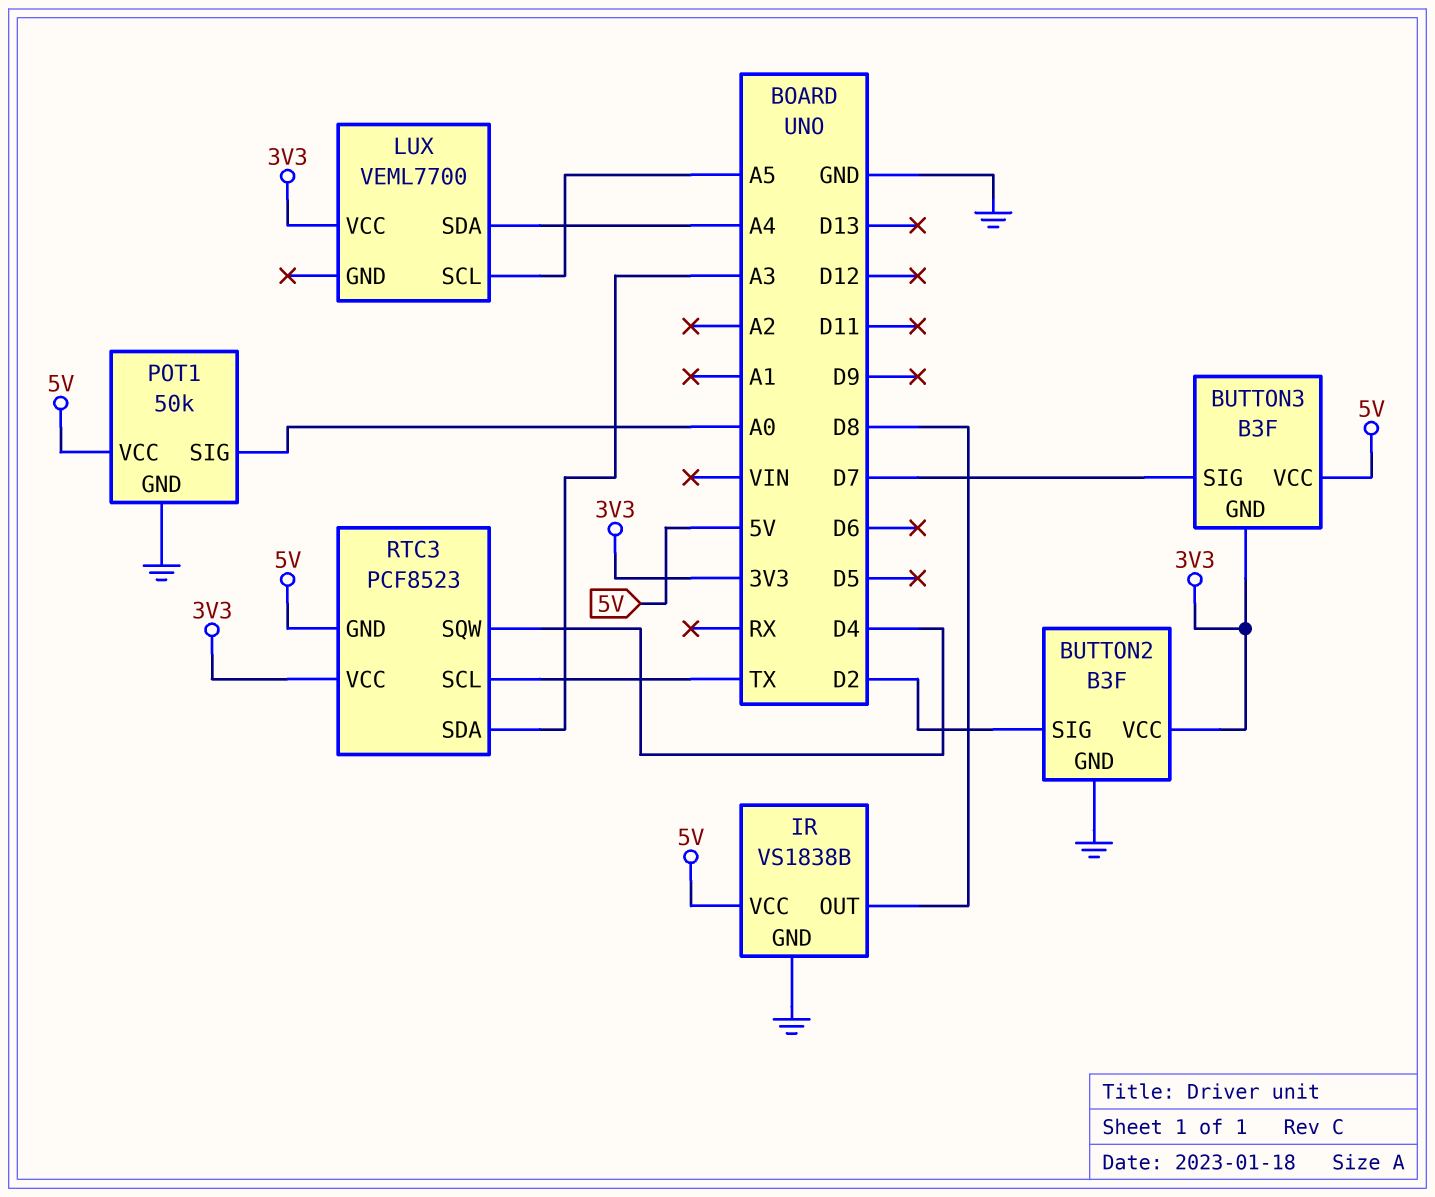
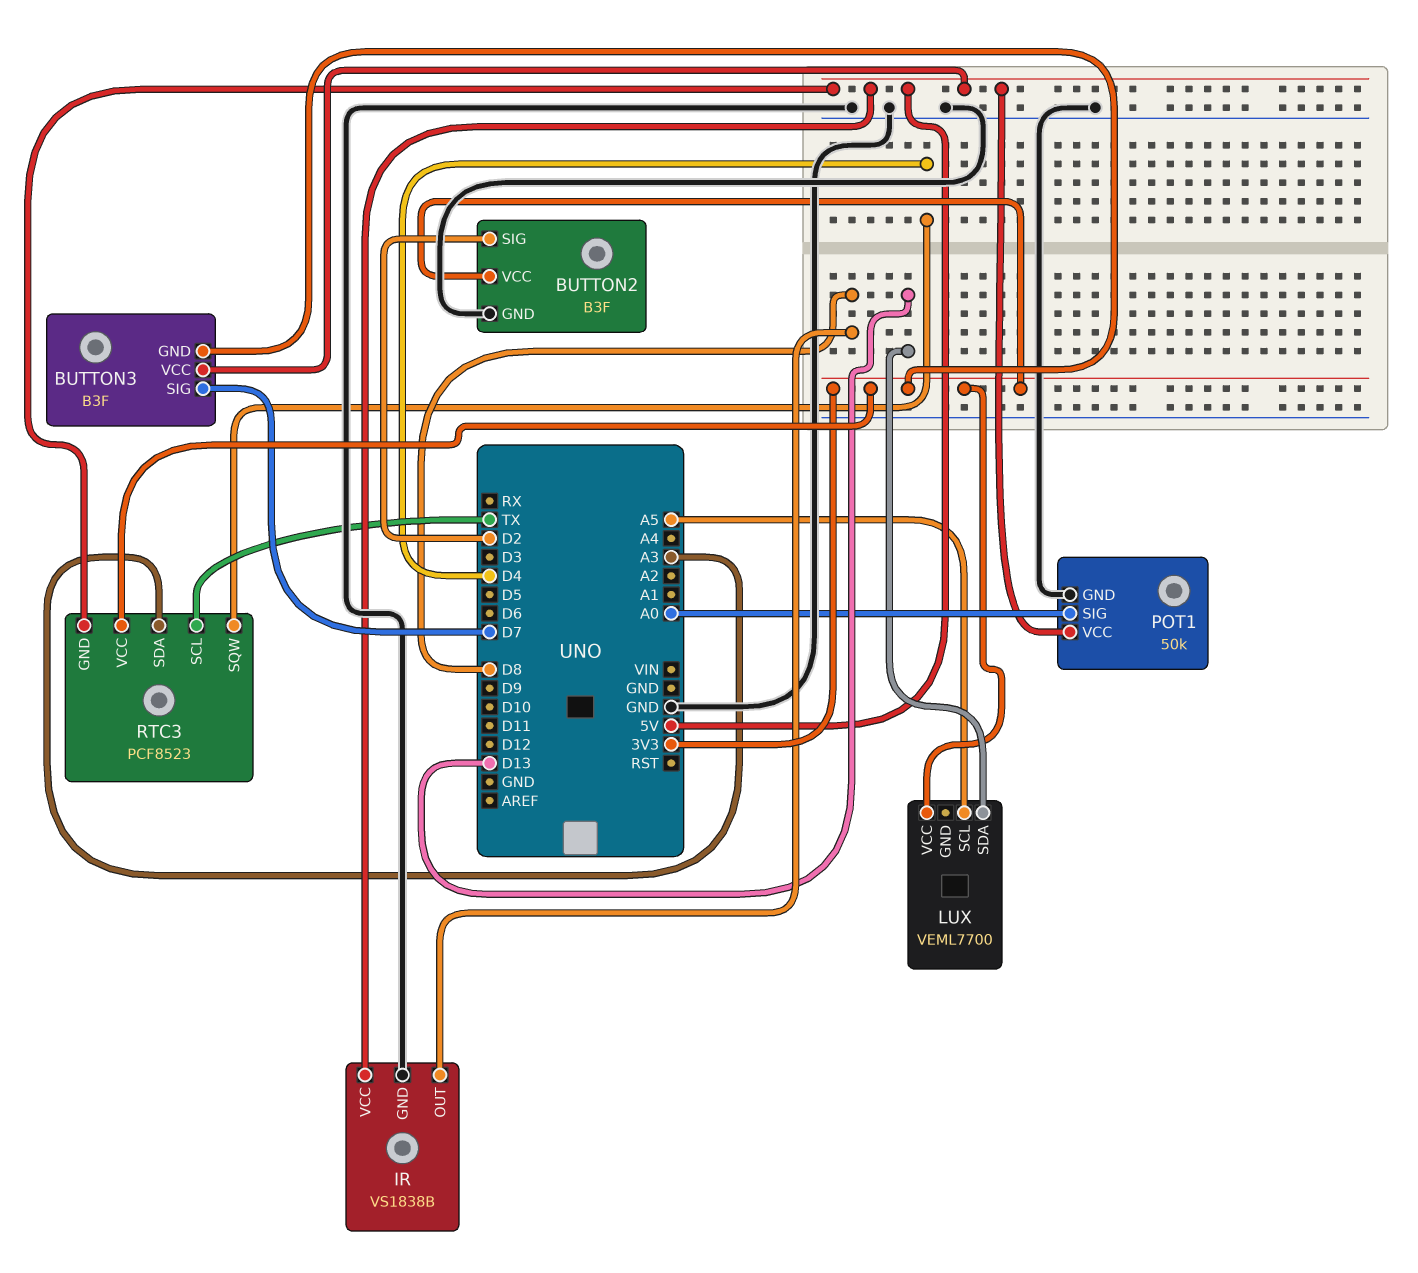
LUX pin SDA: A4 -> D13

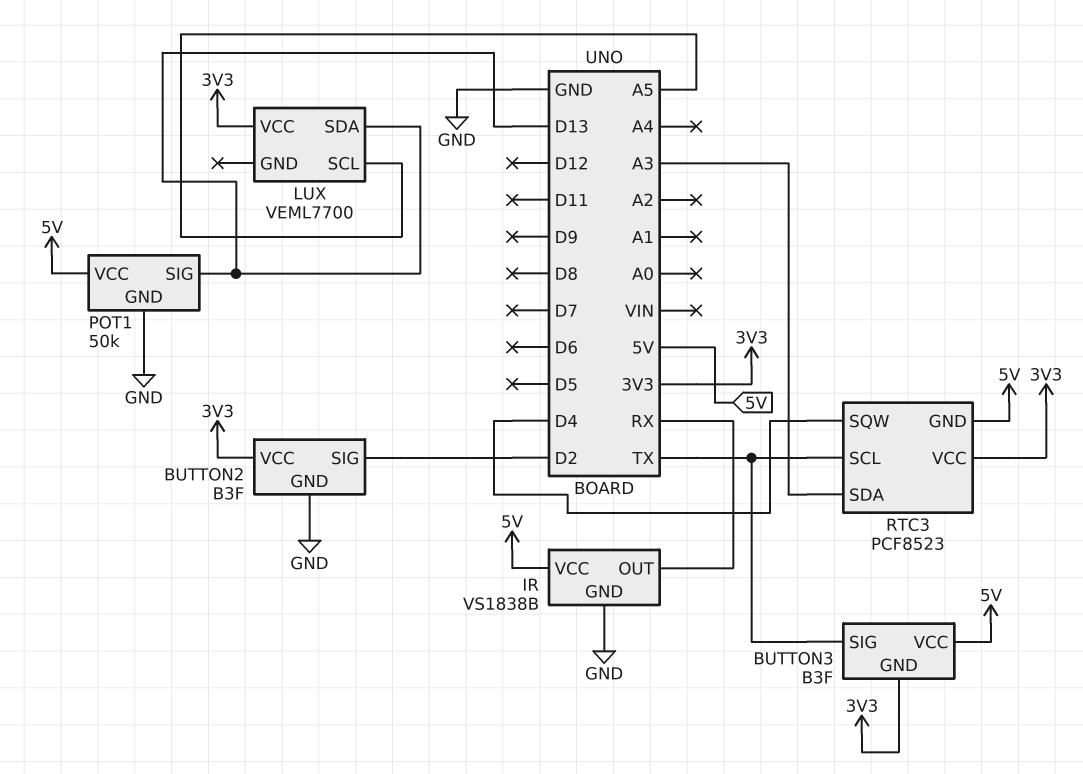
BUTTON3 pin SIG: D7 -> TX
IR pin OUT: D8 -> RX
POT1 pin SIG: A0 -> D13

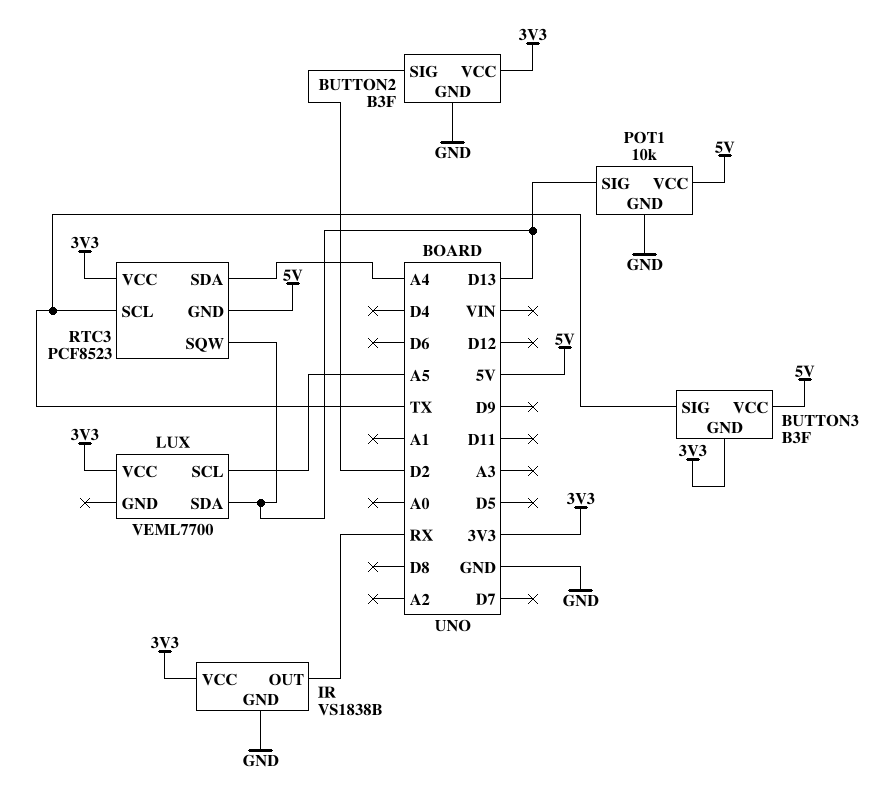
IR pin VCC: 5V -> 3V3
POT1: 50k -> 10k
RTC3 pin SDA: A3 -> A4
RTC3 pin SQW: D4 -> D13

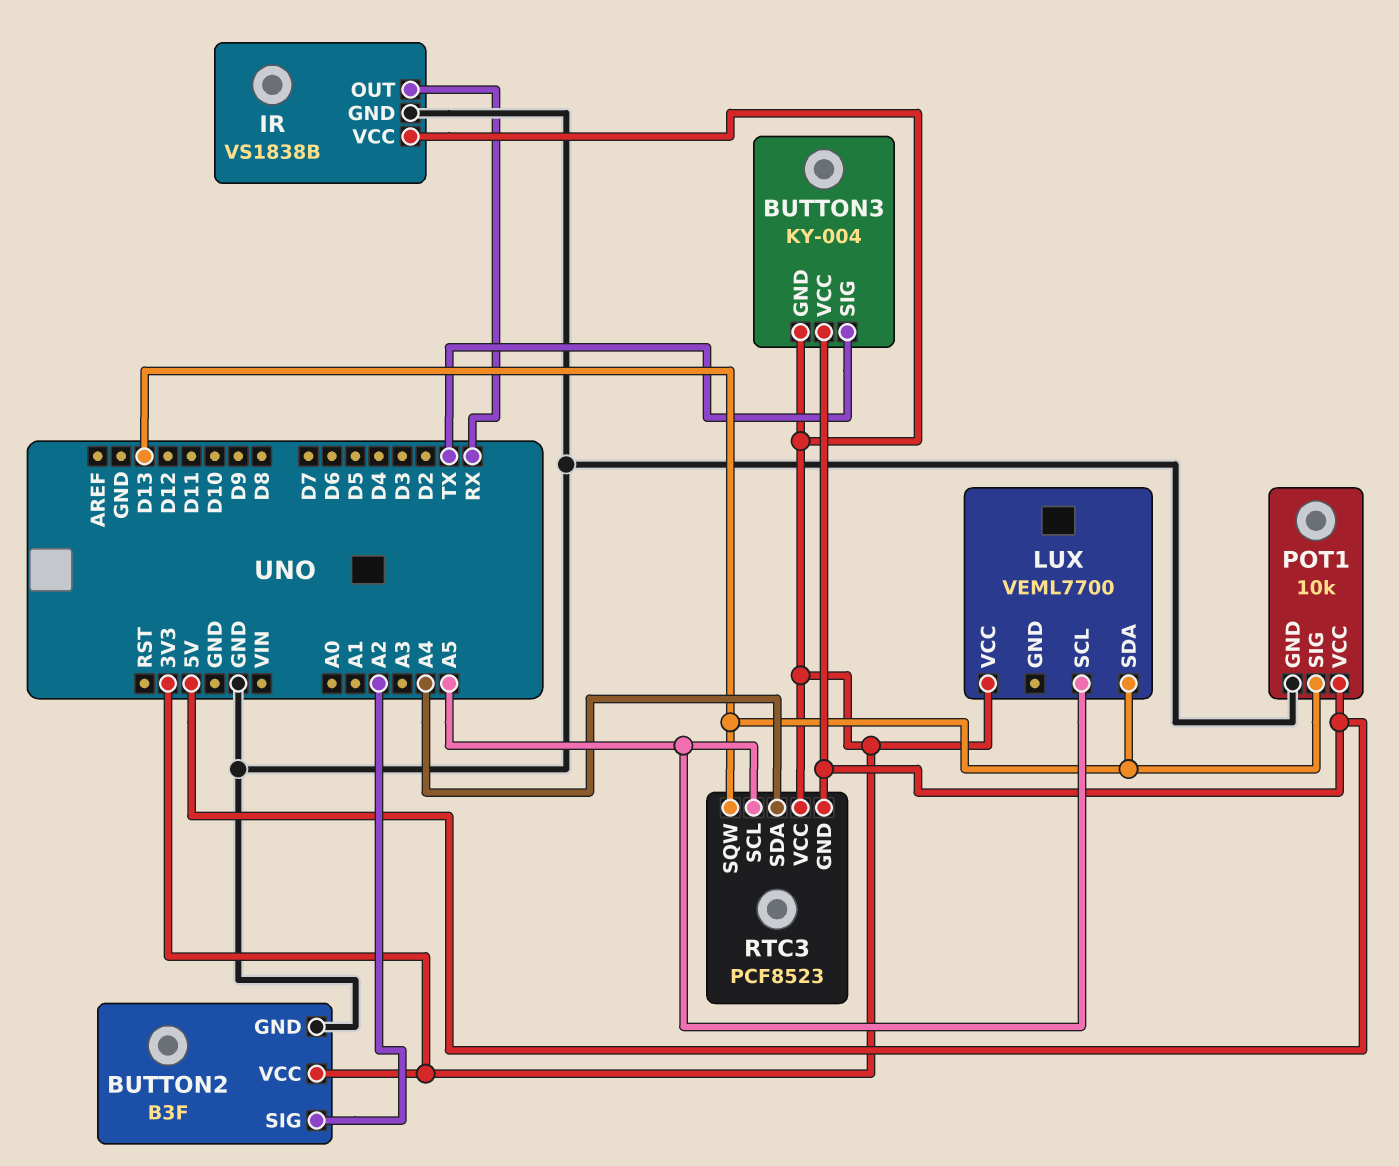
BUTTON2 pin SIG: D2 -> A2
BUTTON3: B3F -> KY-004
RTC3 pin SCL: TX -> A5

